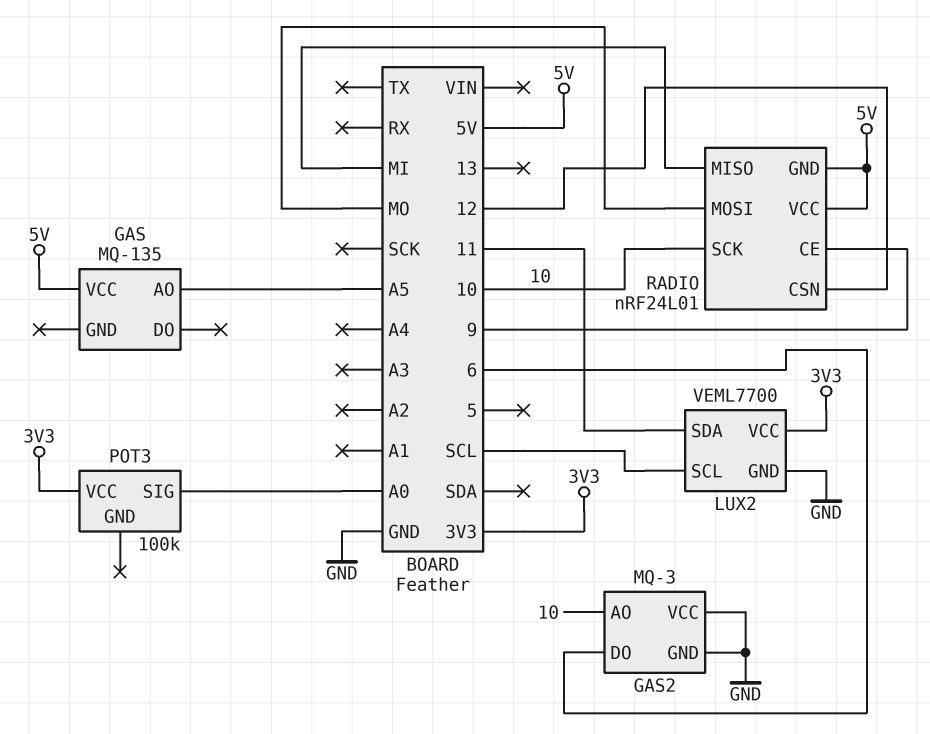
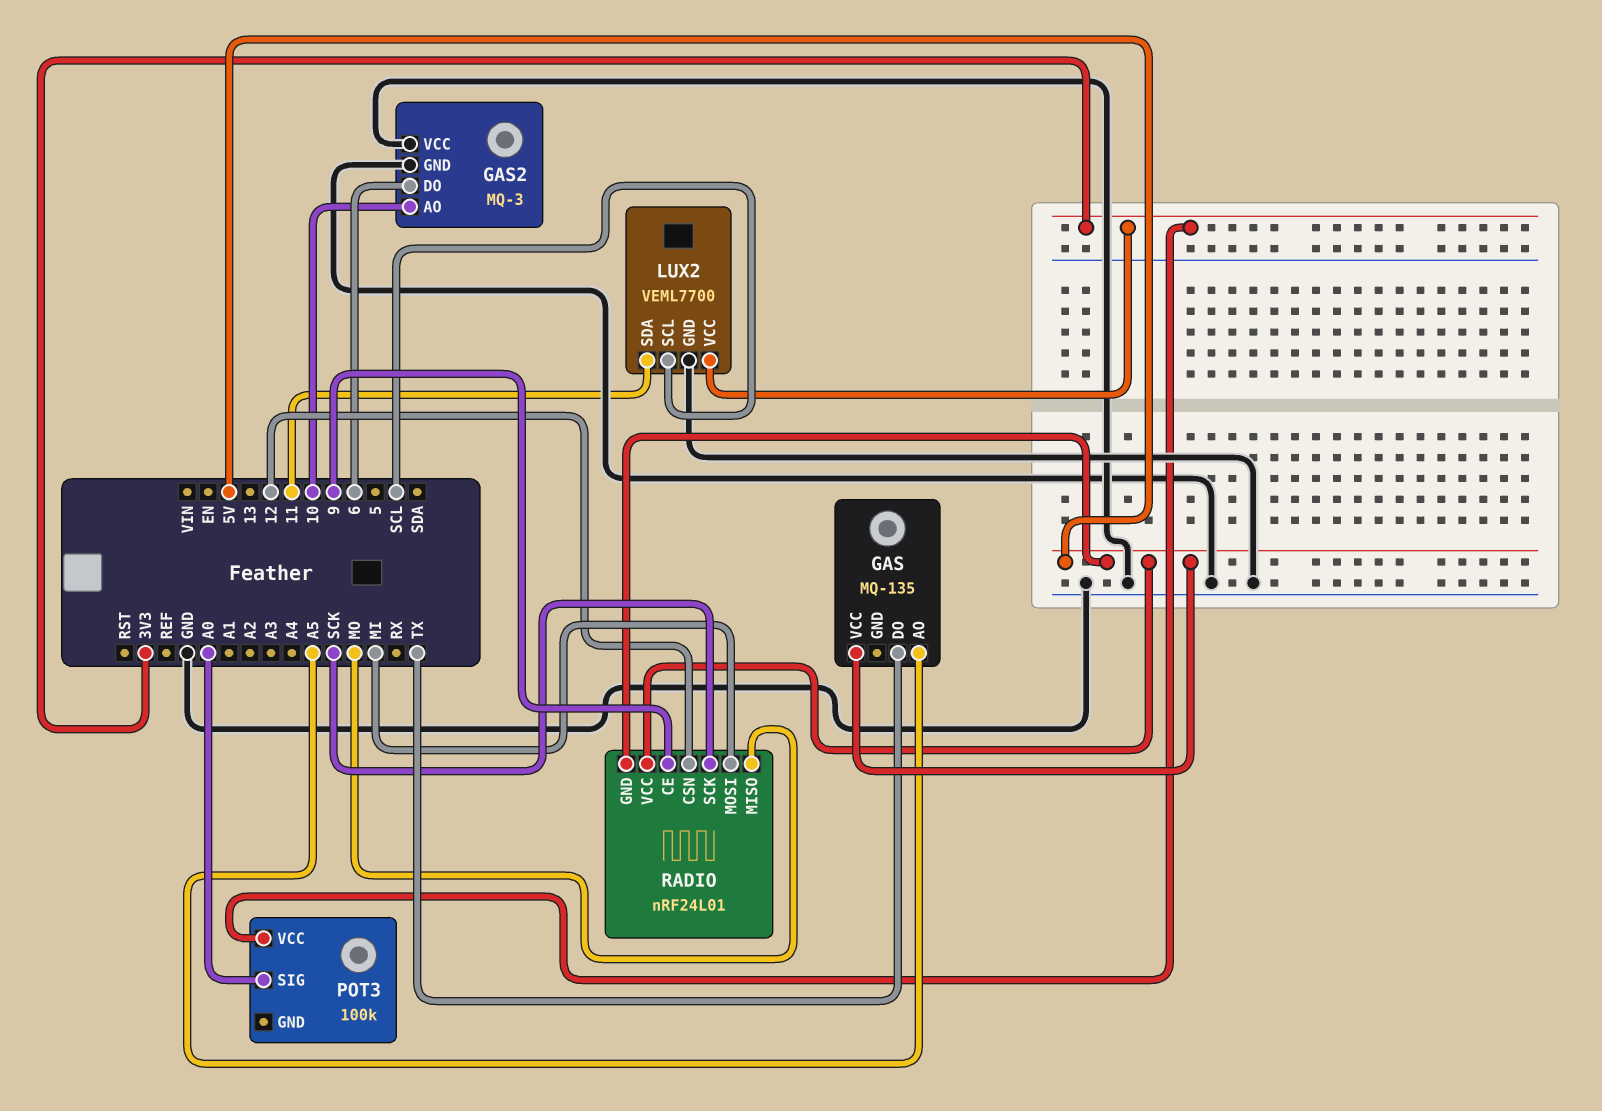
GAS pin DO: none -> TX
RADIO pin MISO: MI -> MO
RADIO pin MOSI: MO -> MI
RADIO pin SCK: 10 -> SCK

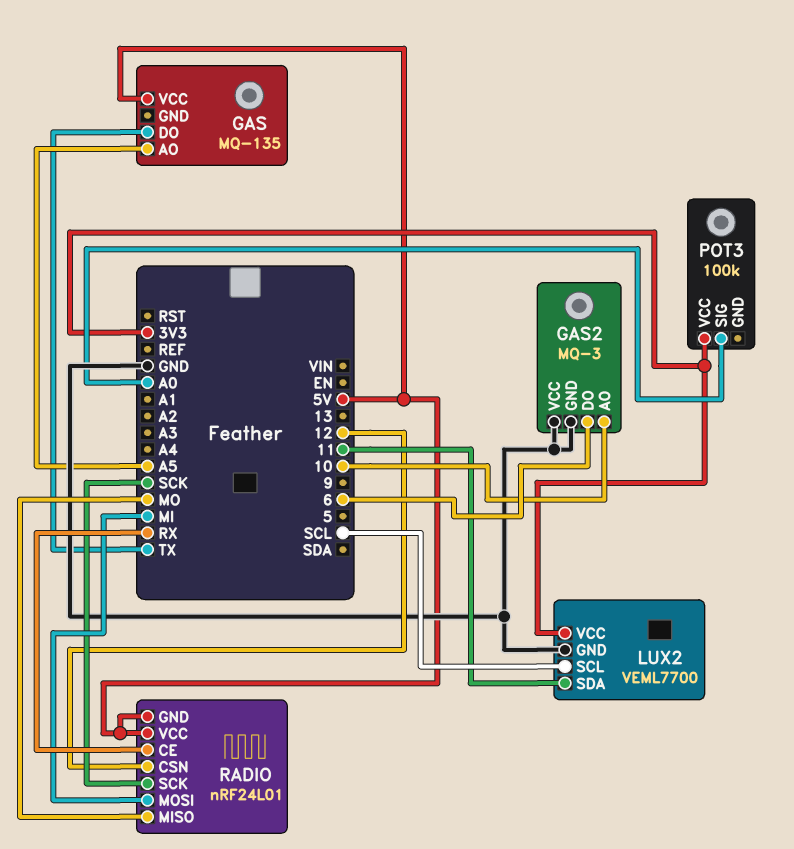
RADIO pin CE: 9 -> RX

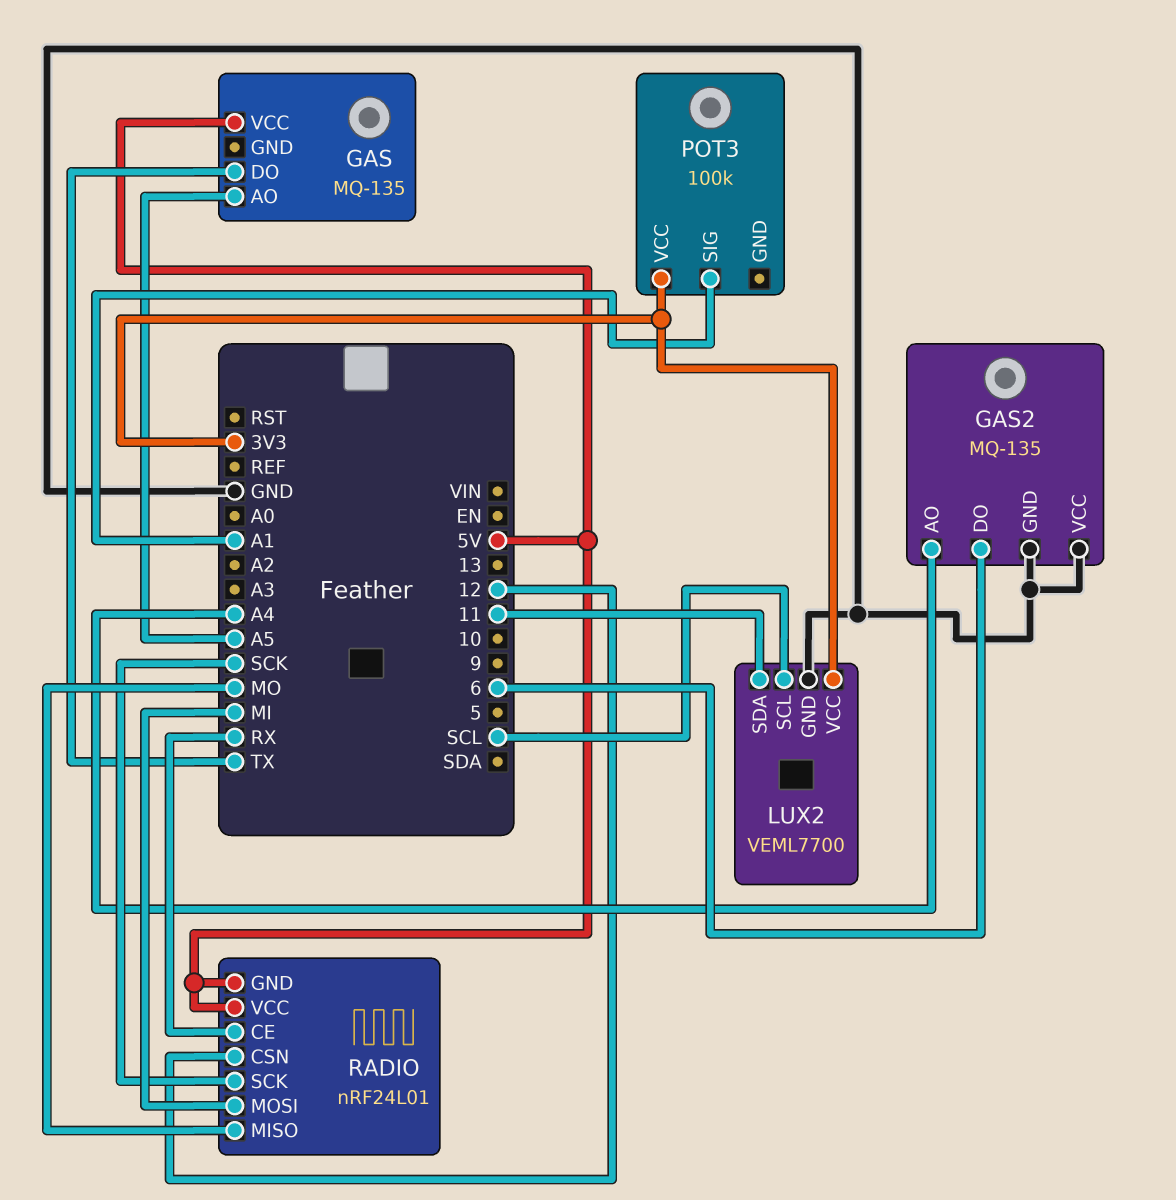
GAS2: MQ-3 -> MQ-135
GAS2 pin AO: 10 -> A4
POT3 pin SIG: A0 -> A1

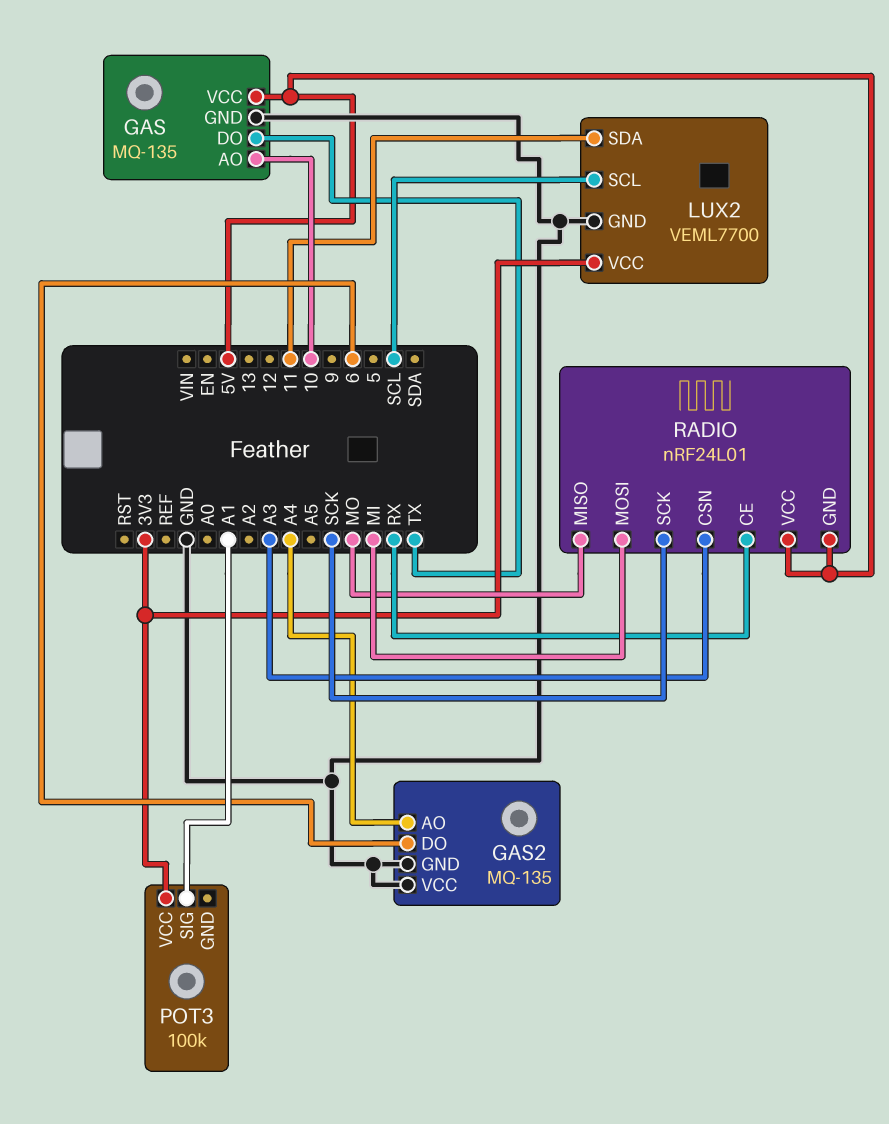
GAS pin AO: A5 -> 10
GAS pin GND: none -> GND
RADIO pin CSN: 12 -> A3

